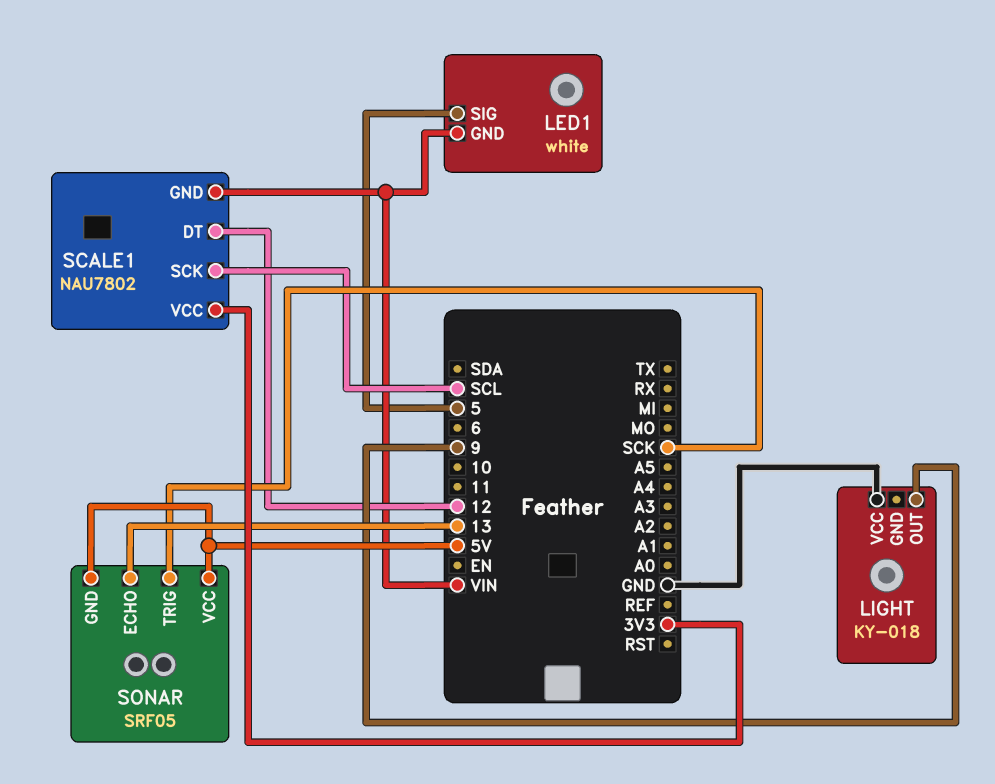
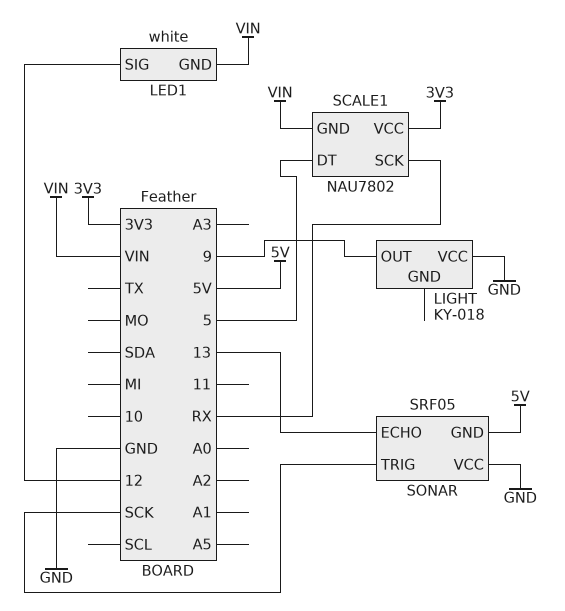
LED1 pin SIG: 5 -> 12
SCALE1 pin DT: 12 -> 5
SCALE1 pin SCK: SCL -> RX
SONAR pin VCC: 5V -> GND

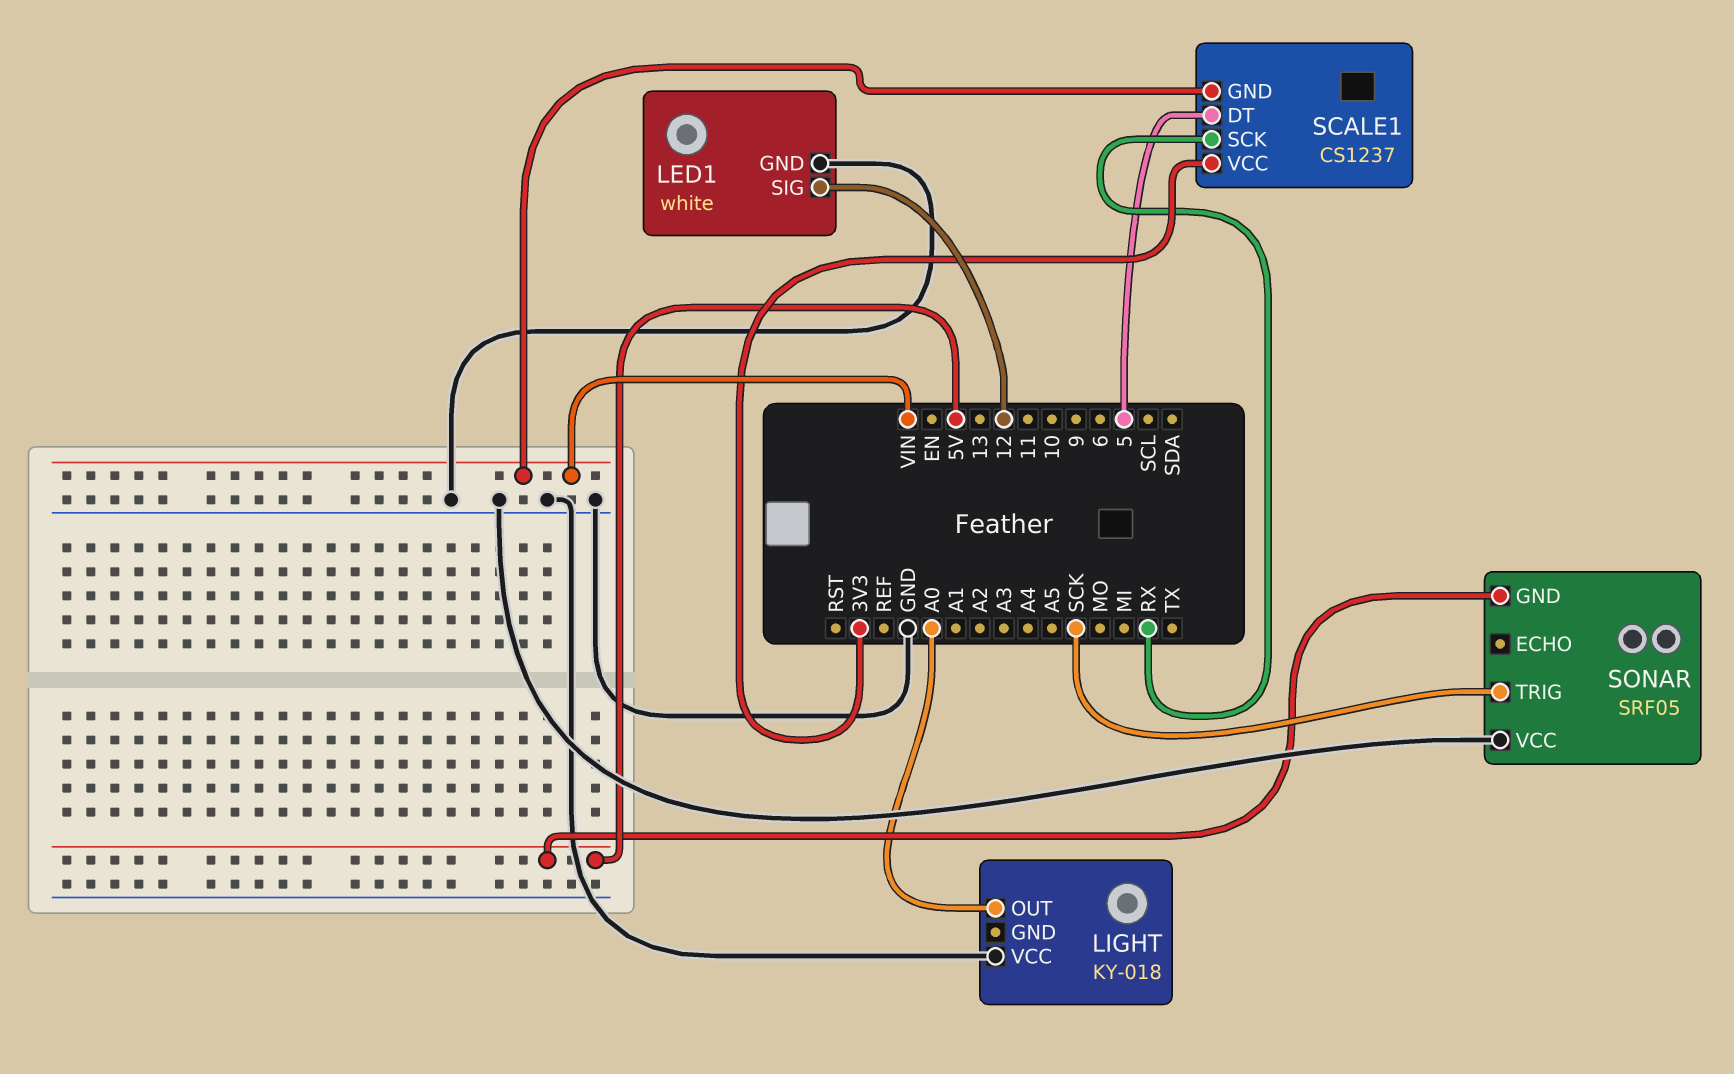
LED1 pin GND: VIN -> GND
LIGHT pin OUT: 9 -> A0
SCALE1: NAU7802 -> CS1237
SONAR pin ECHO: 13 -> none

